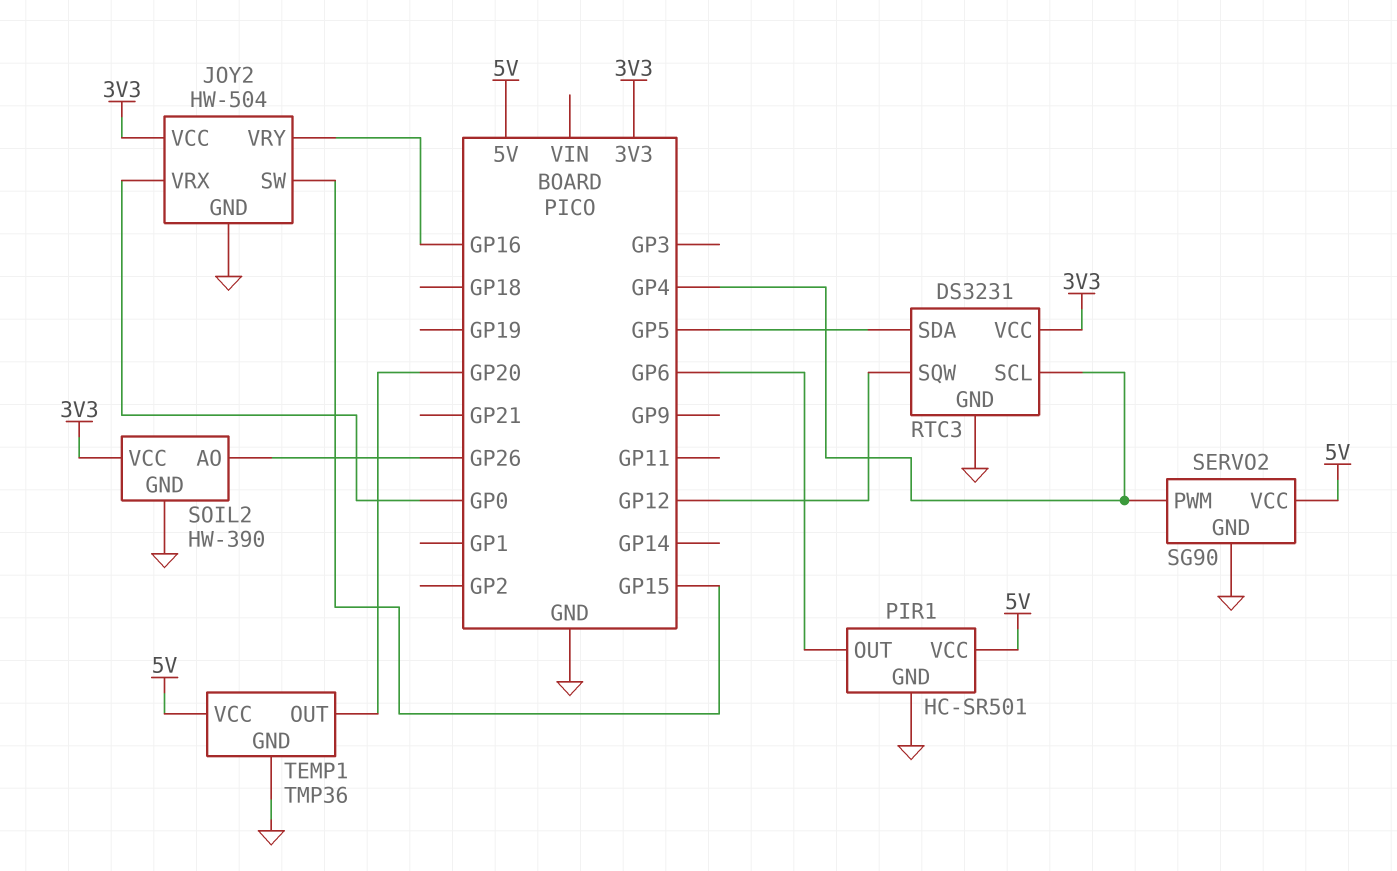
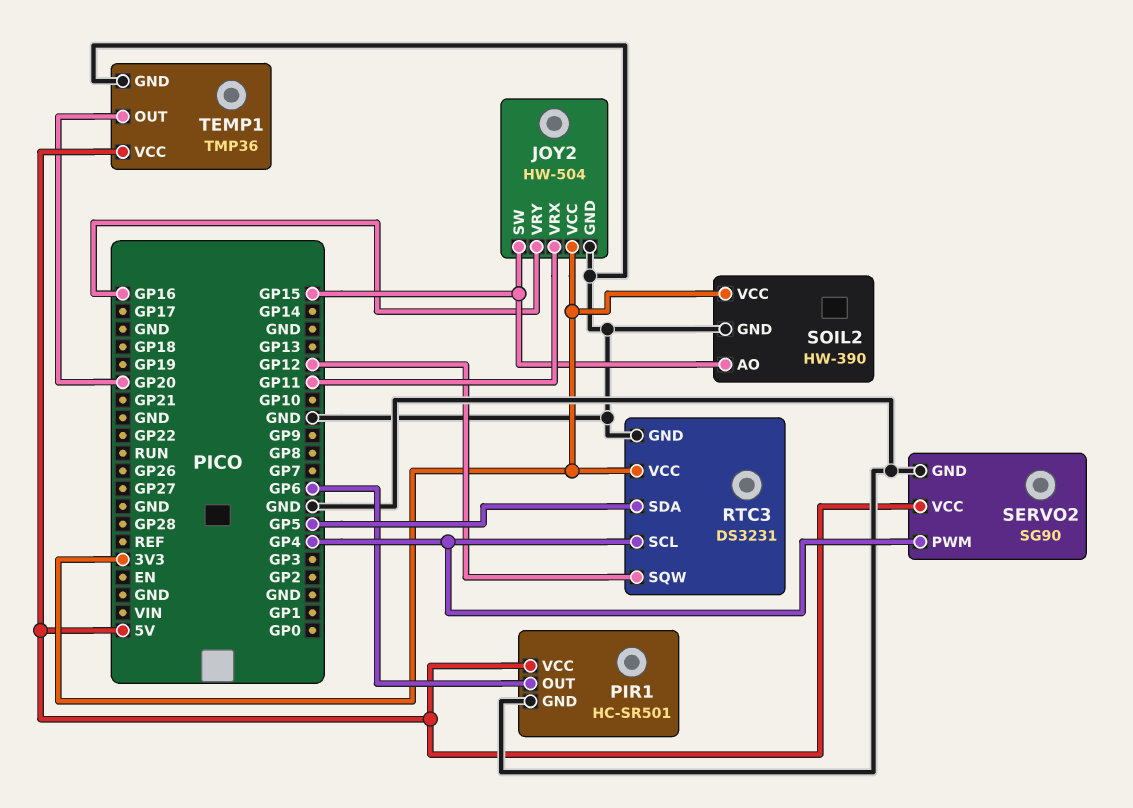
JOY2 pin VRX: GP0 -> GP11
SOIL2 pin AO: GP26 -> GP15

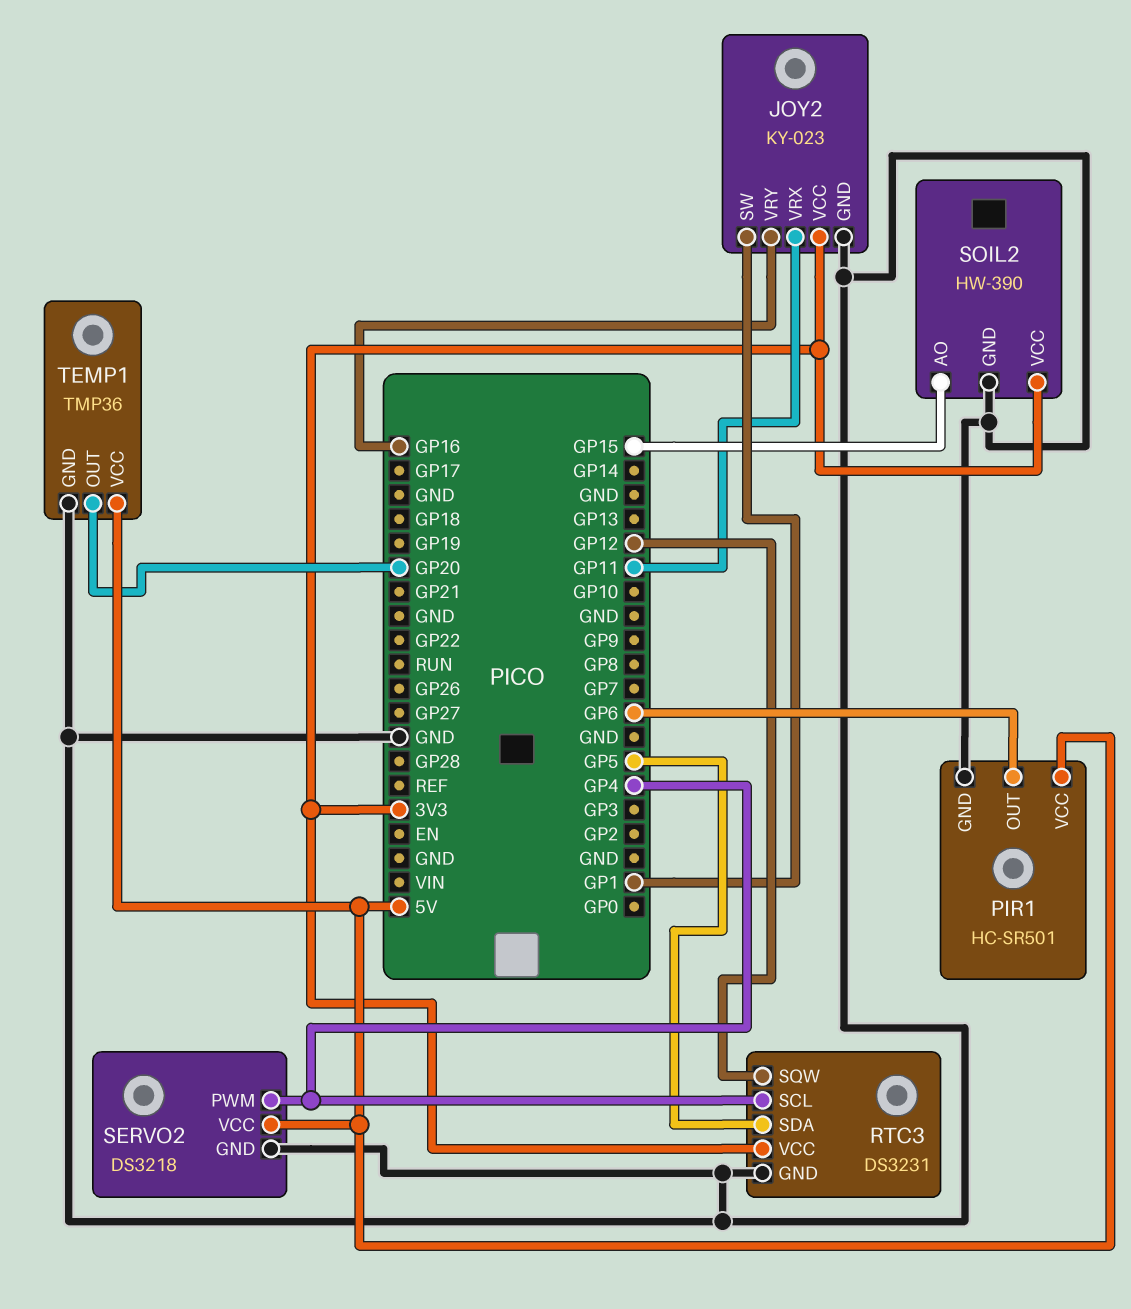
JOY2: HW-504 -> KY-023
JOY2 pin SW: GP15 -> GP1
SERVO2: SG90 -> DS3218

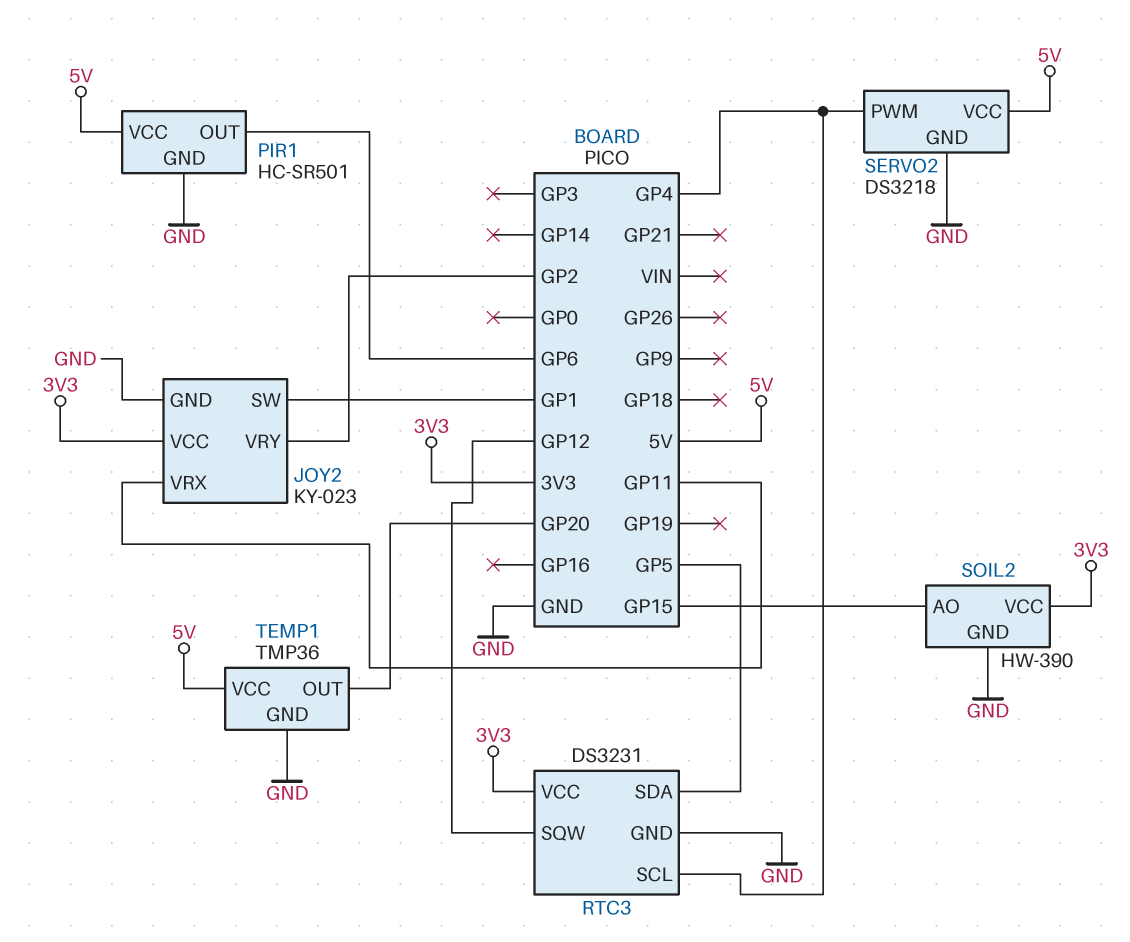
JOY2 pin VRY: GP16 -> GP2

